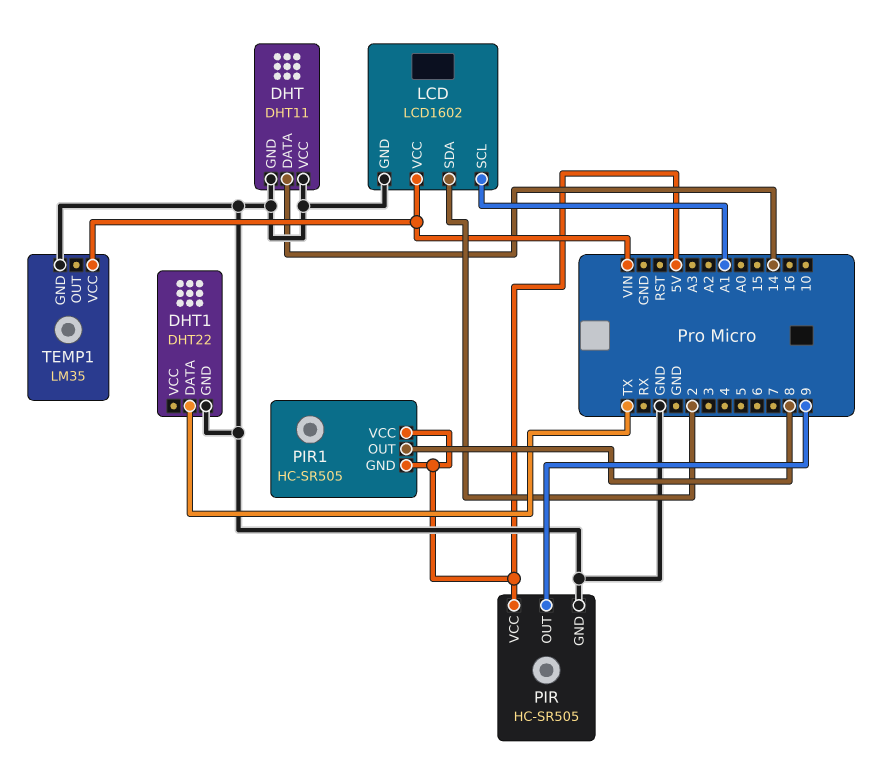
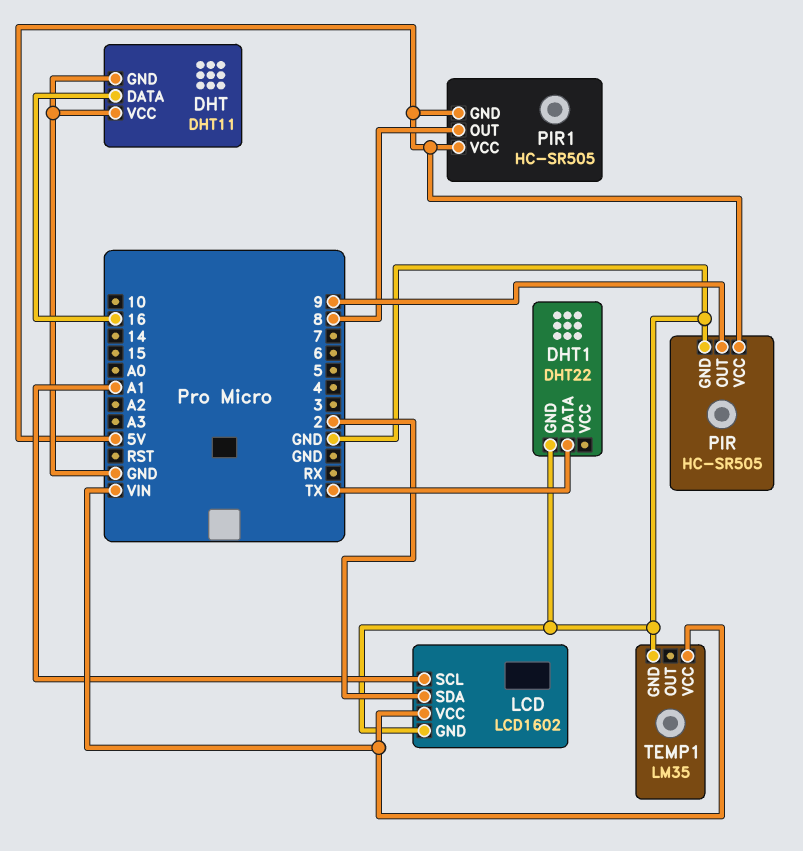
DHT pin DATA: 14 -> 16

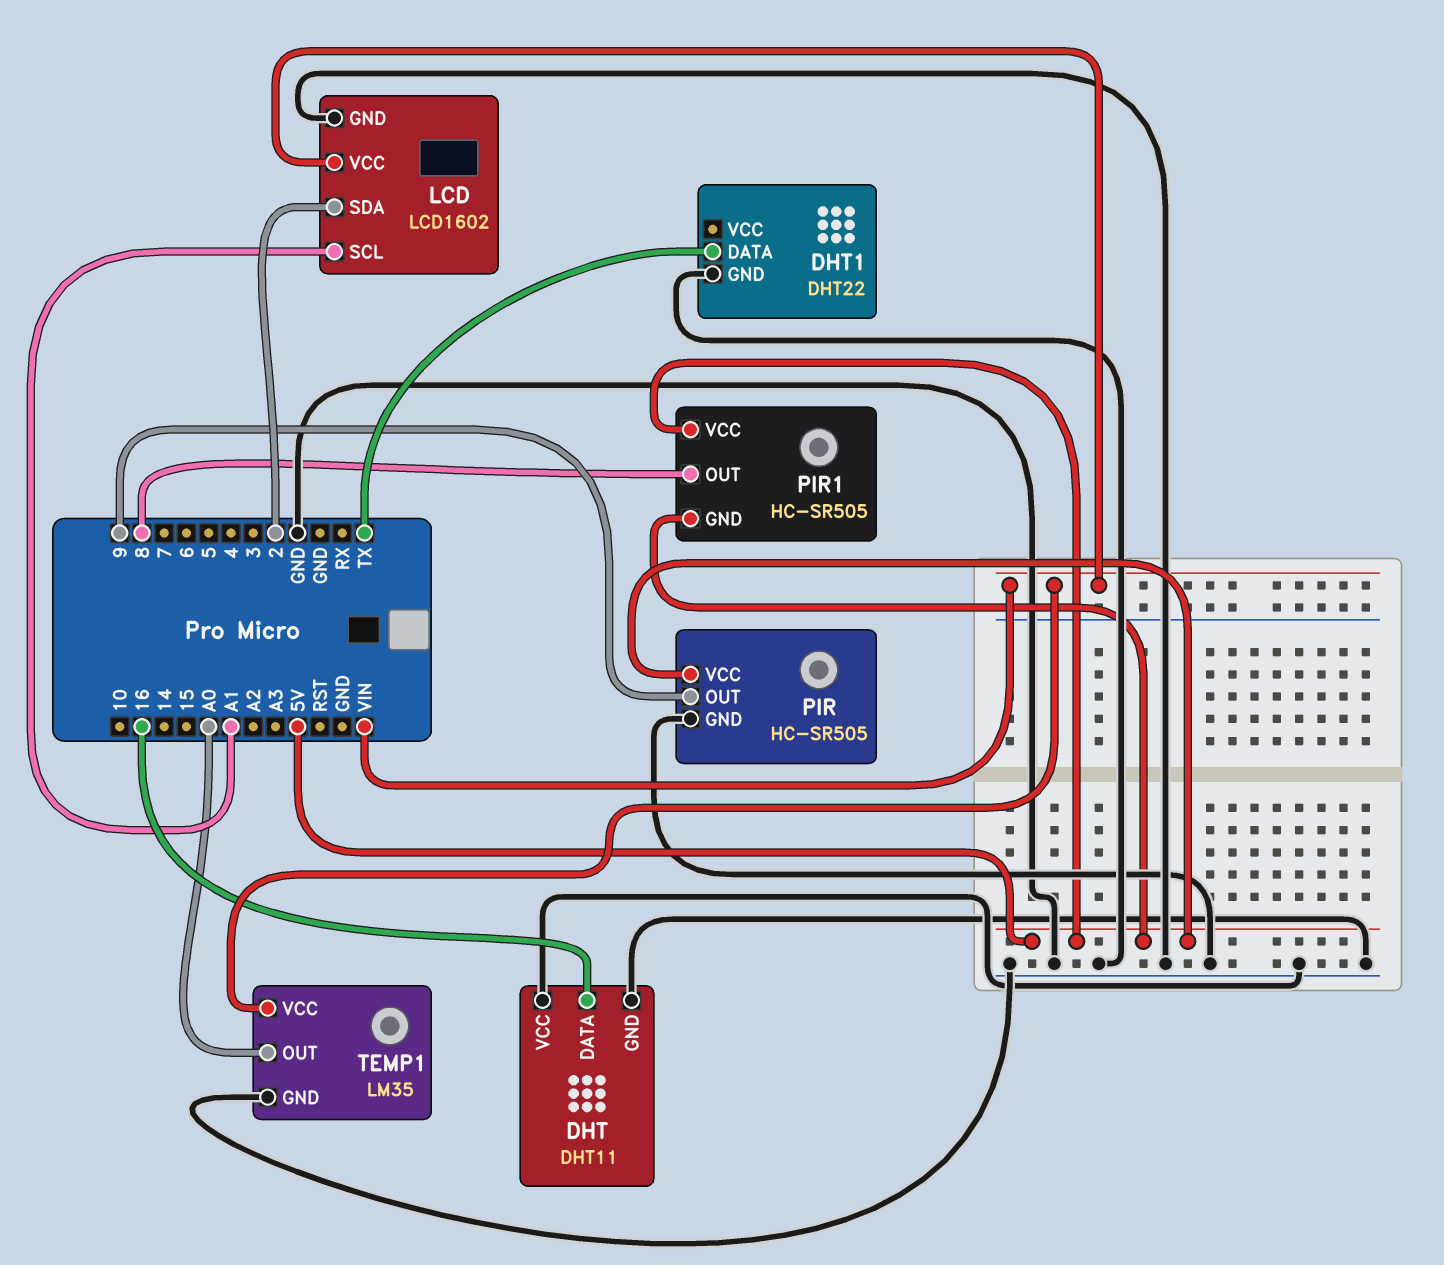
TEMP1 pin OUT: none -> A0

